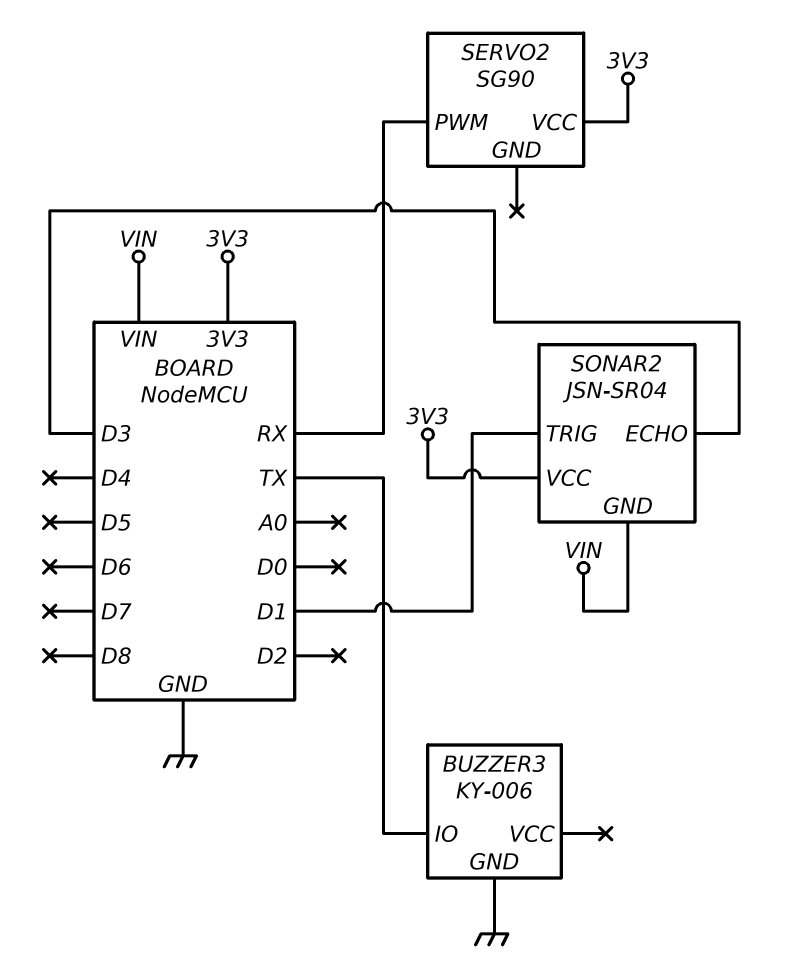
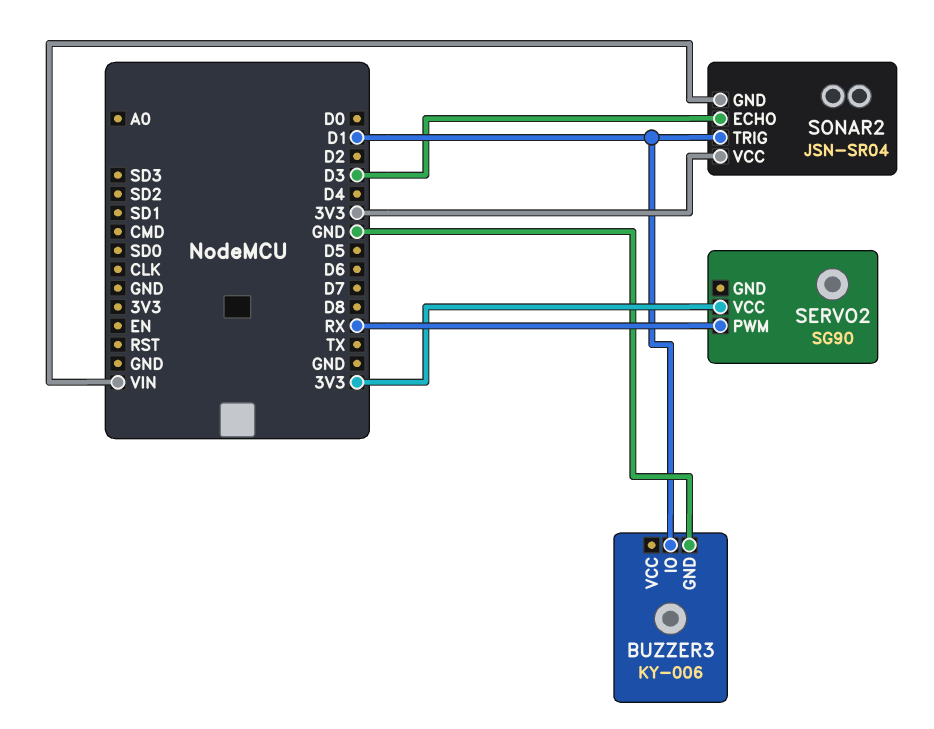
BUZZER3 pin IO: TX -> D1

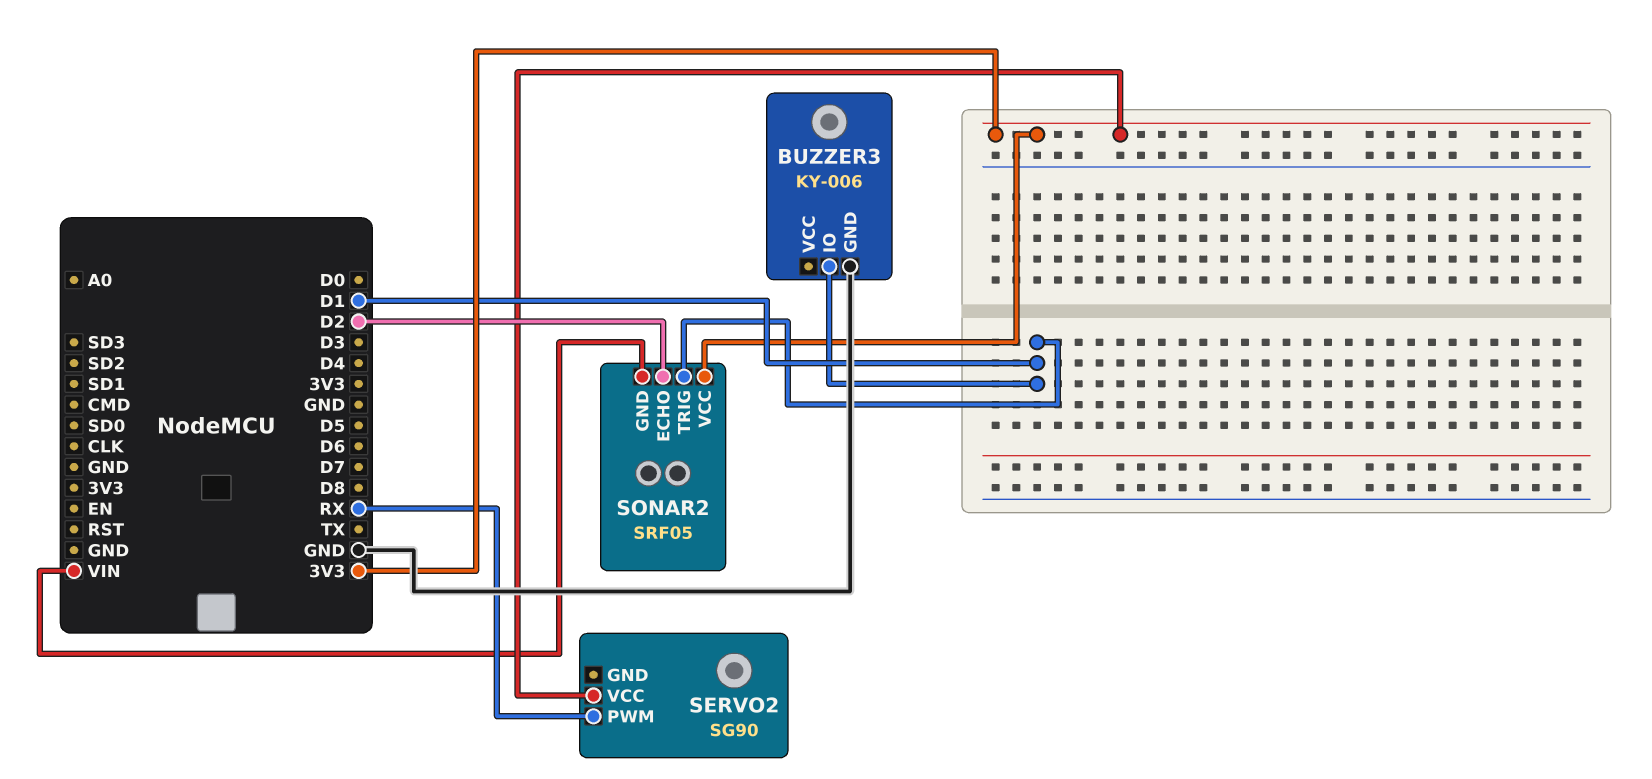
SONAR2: JSN-SR04 -> SRF05
SONAR2 pin ECHO: D3 -> D2

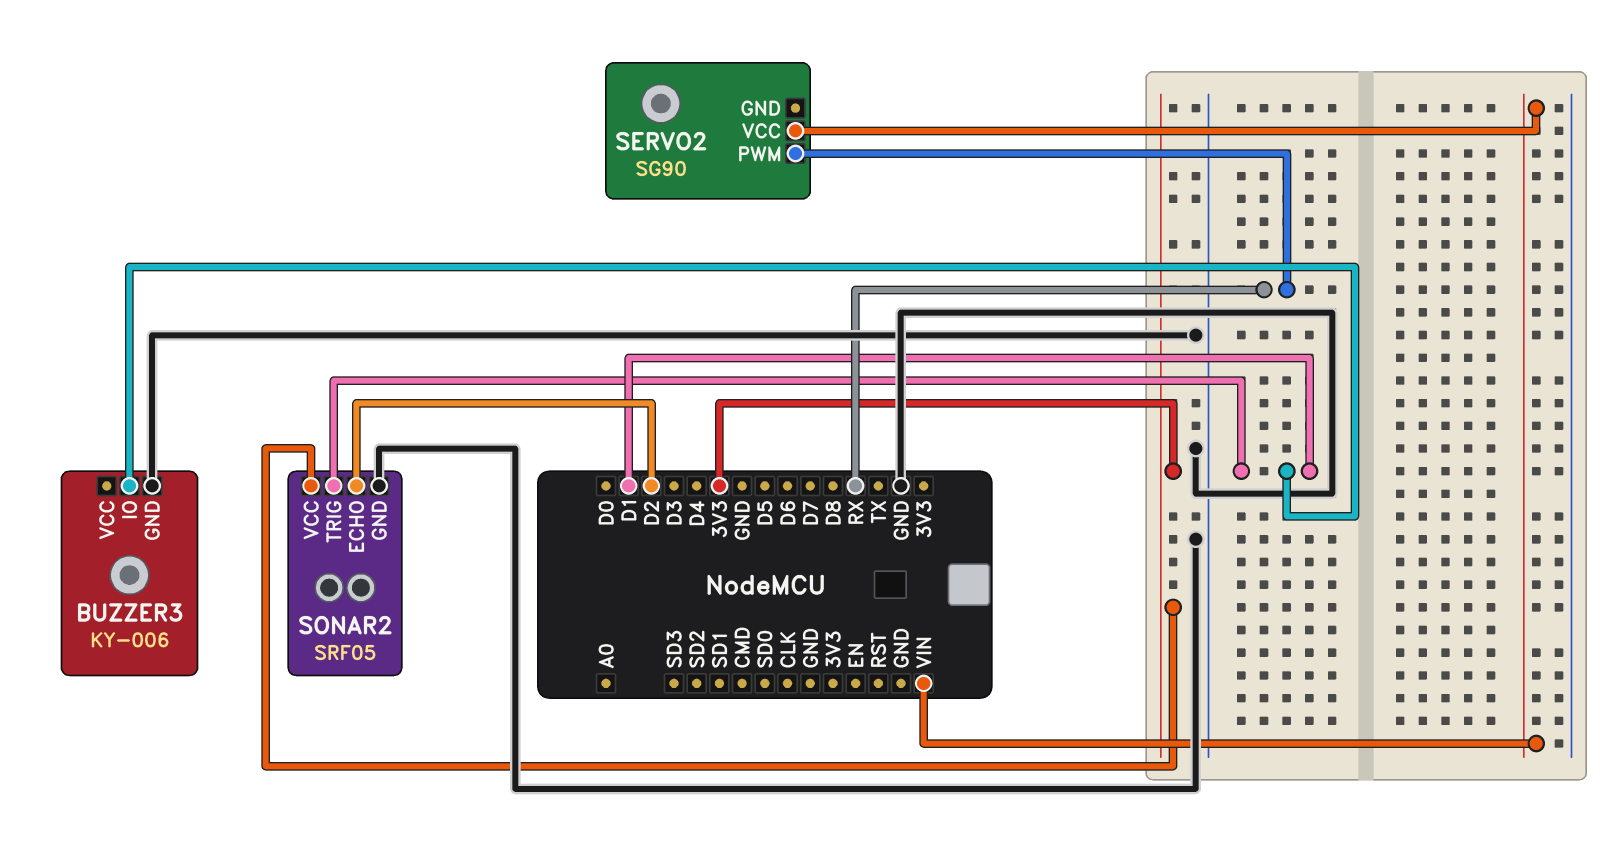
SERVO2 pin VCC: 3V3 -> VIN
SONAR2 pin GND: VIN -> GND

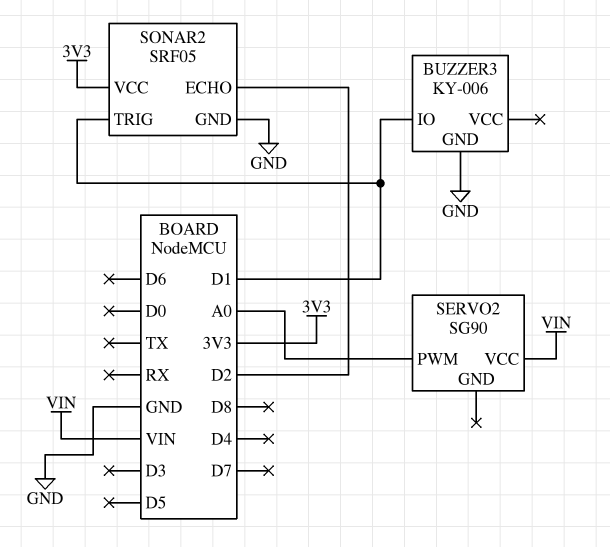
SERVO2 pin PWM: RX -> A0

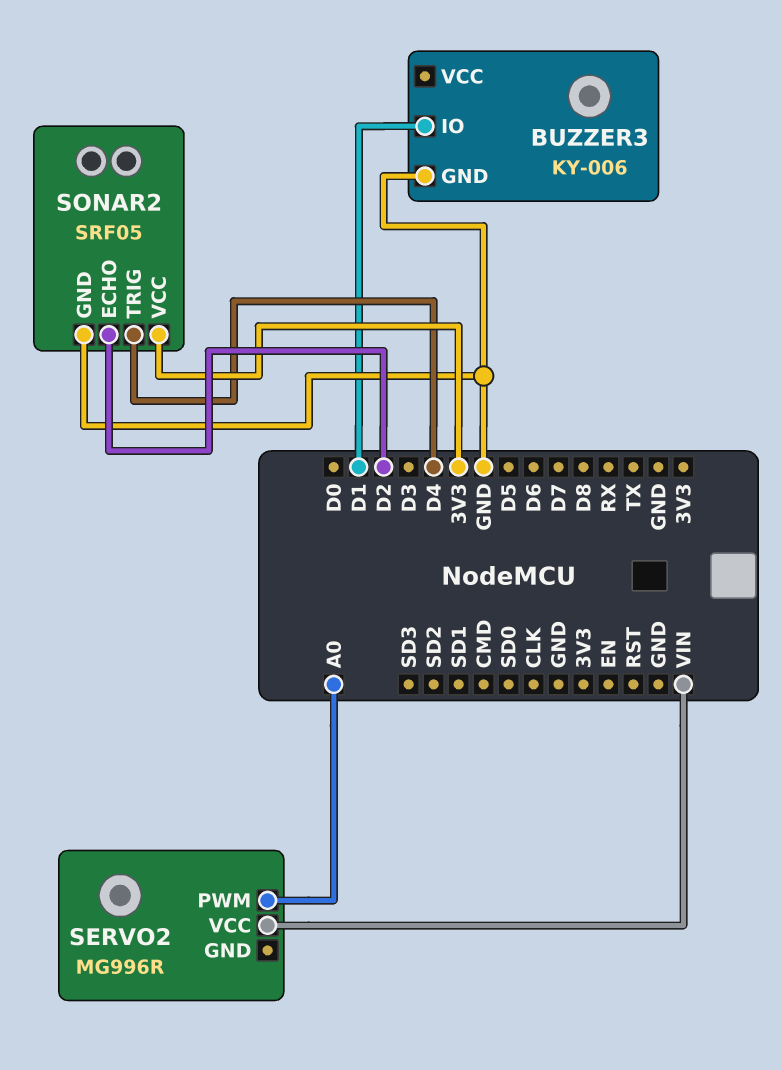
SERVO2: SG90 -> MG996R
SONAR2 pin TRIG: D1 -> D4

